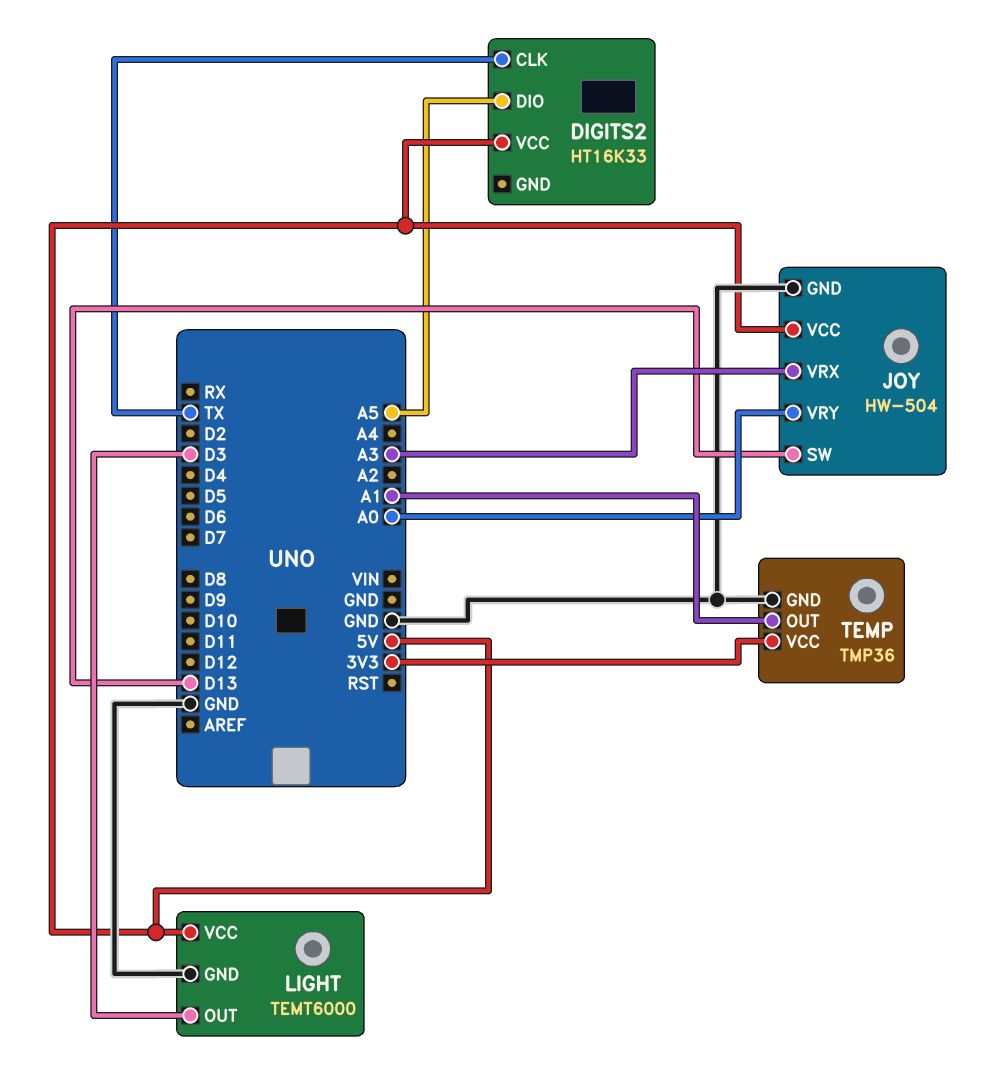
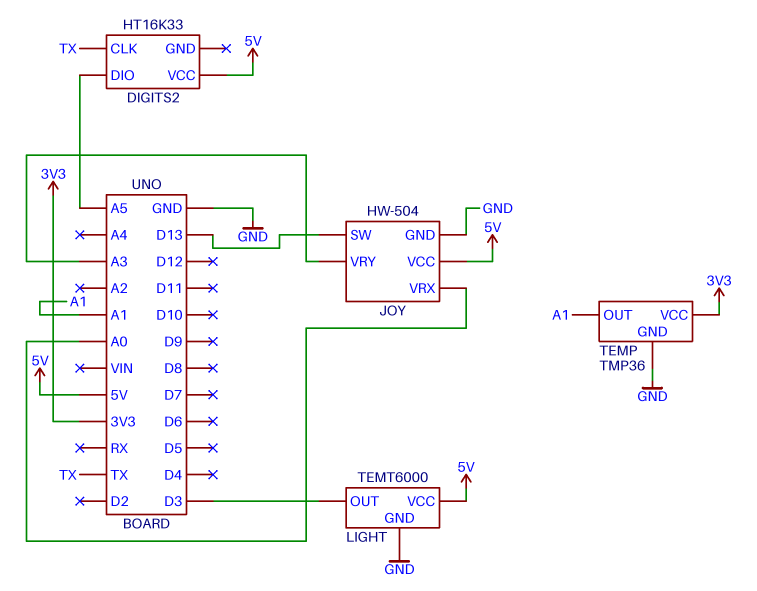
JOY pin VRX: A3 -> A0
JOY pin VRY: A0 -> A3

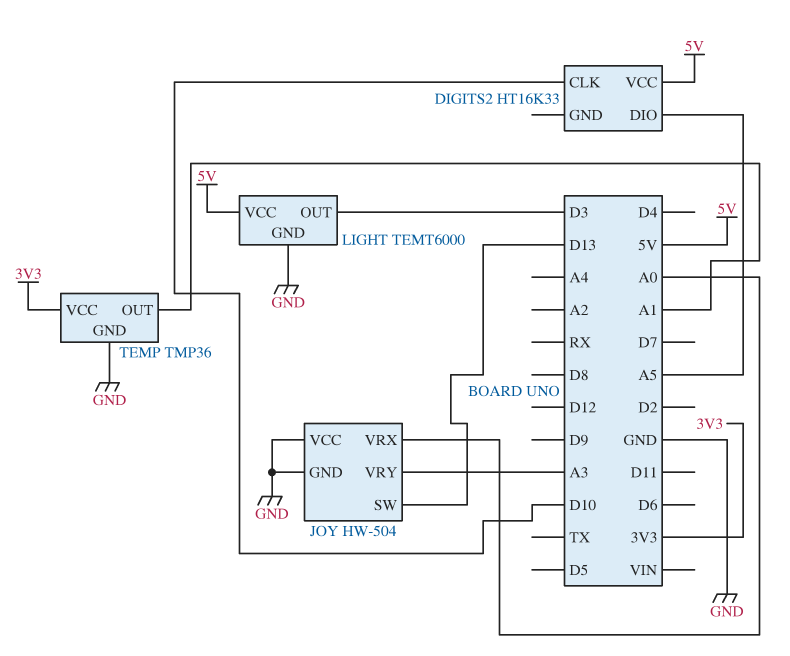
DIGITS2 pin CLK: TX -> D10
JOY pin VCC: 5V -> GND

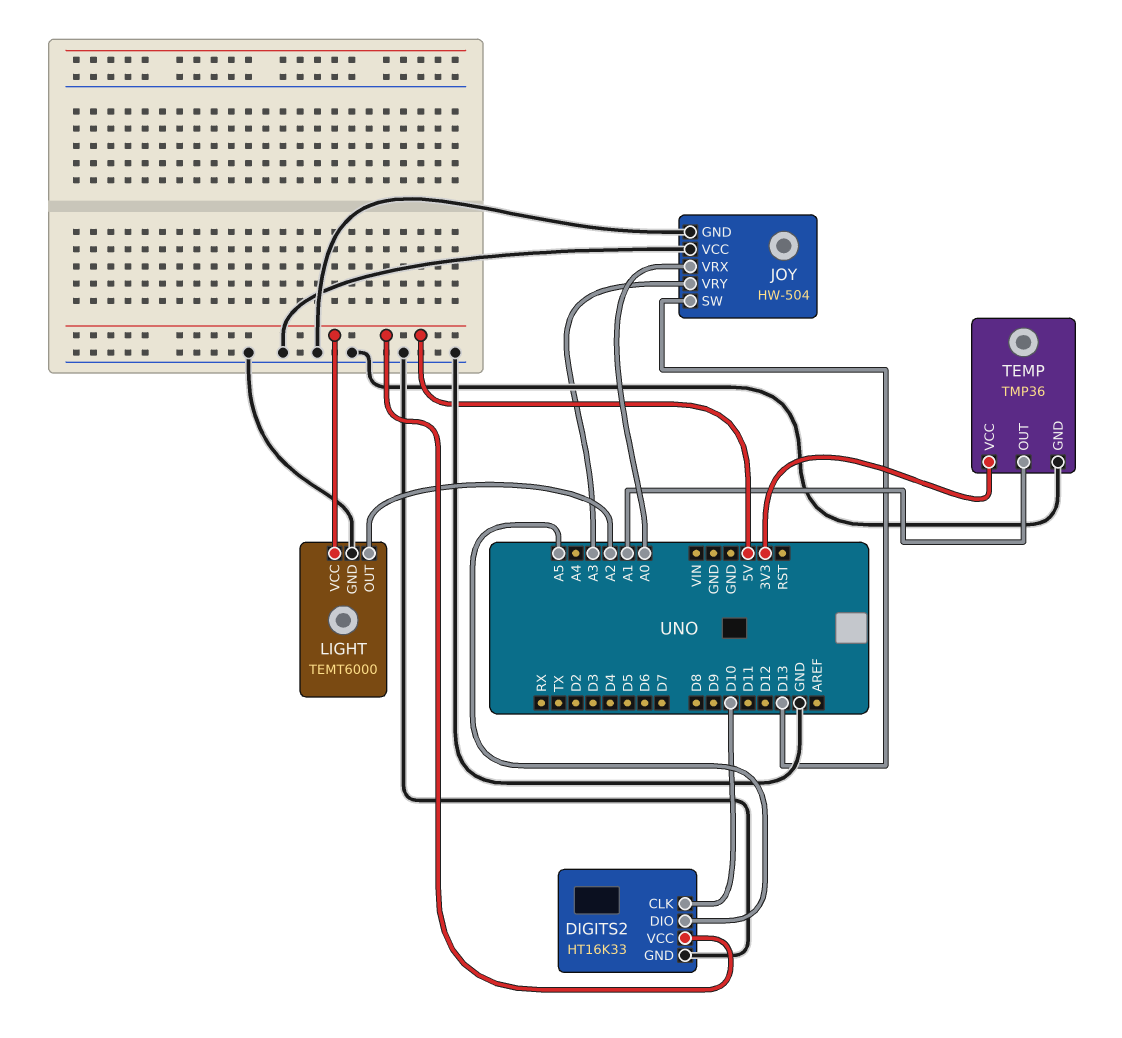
DIGITS2 pin GND: none -> GND
LIGHT pin OUT: D3 -> A2

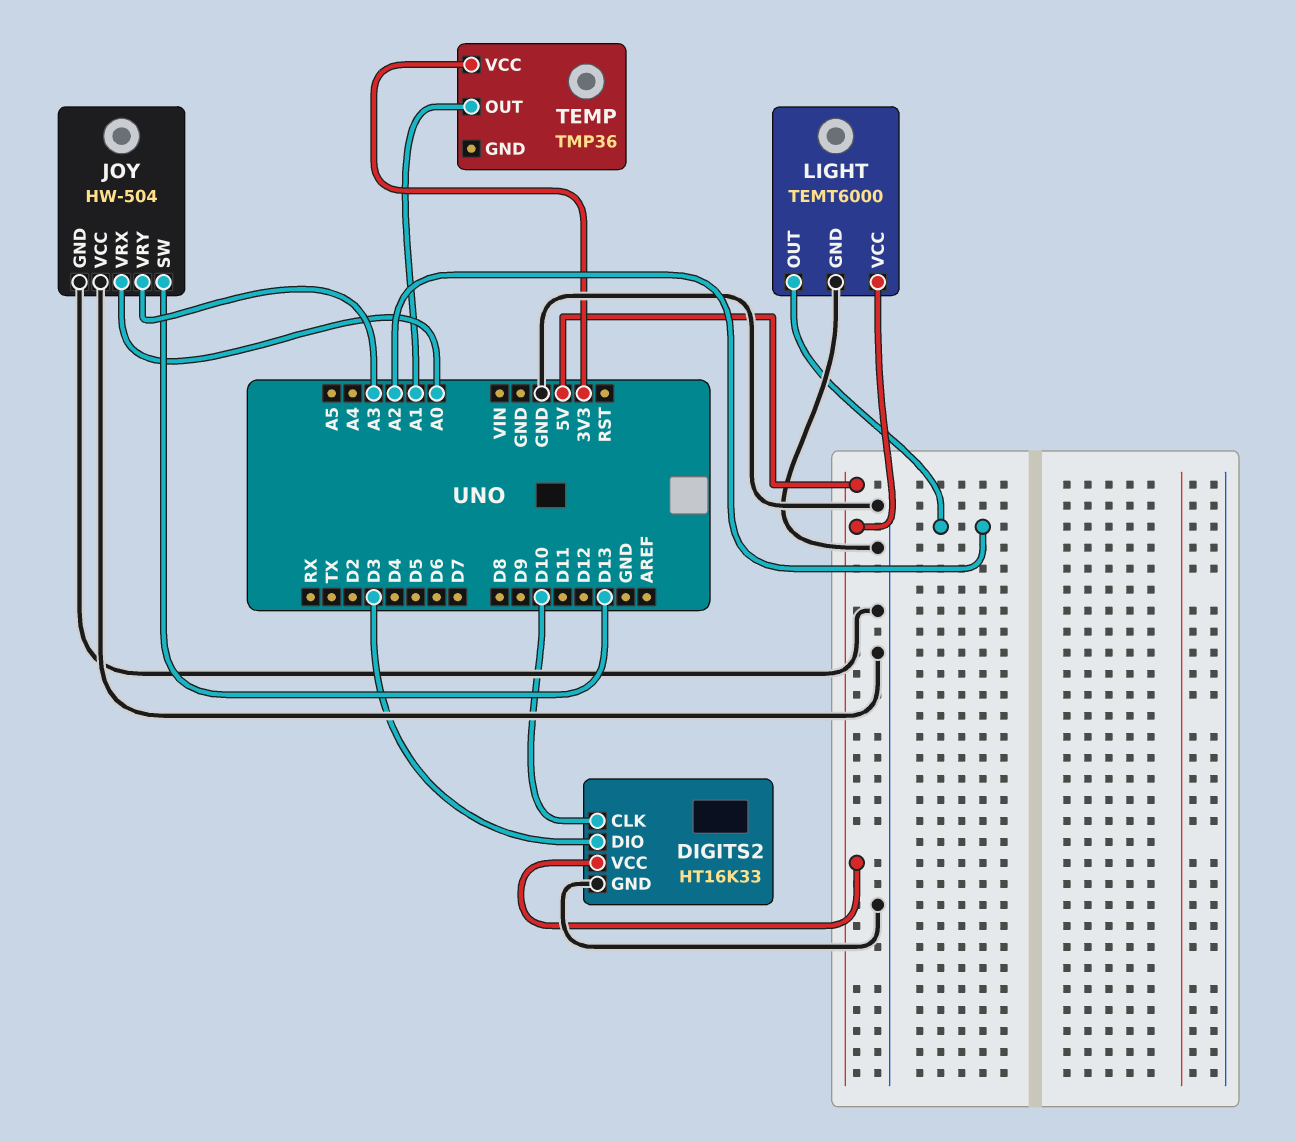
DIGITS2 pin DIO: A5 -> D3
TEMP pin GND: GND -> none

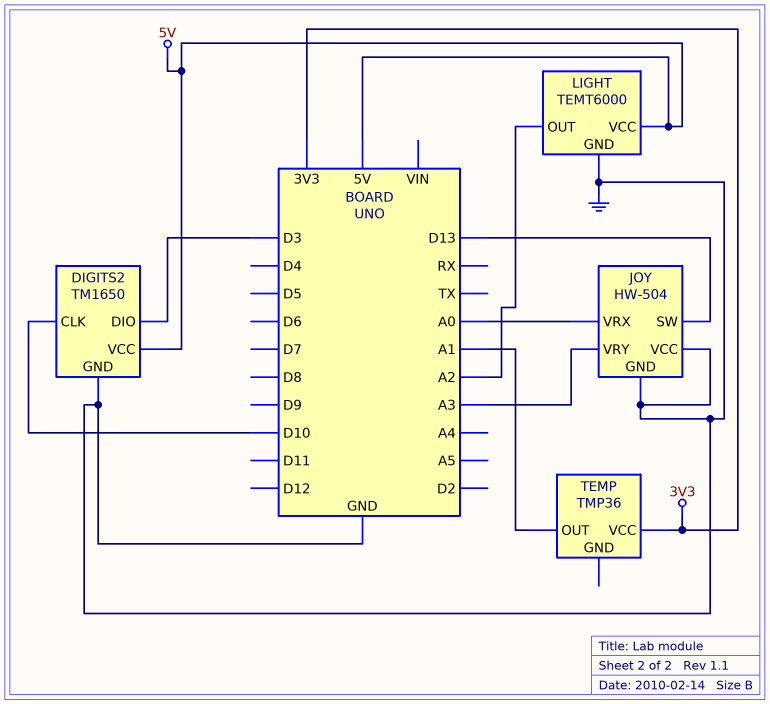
DIGITS2: HT16K33 -> TM1650

